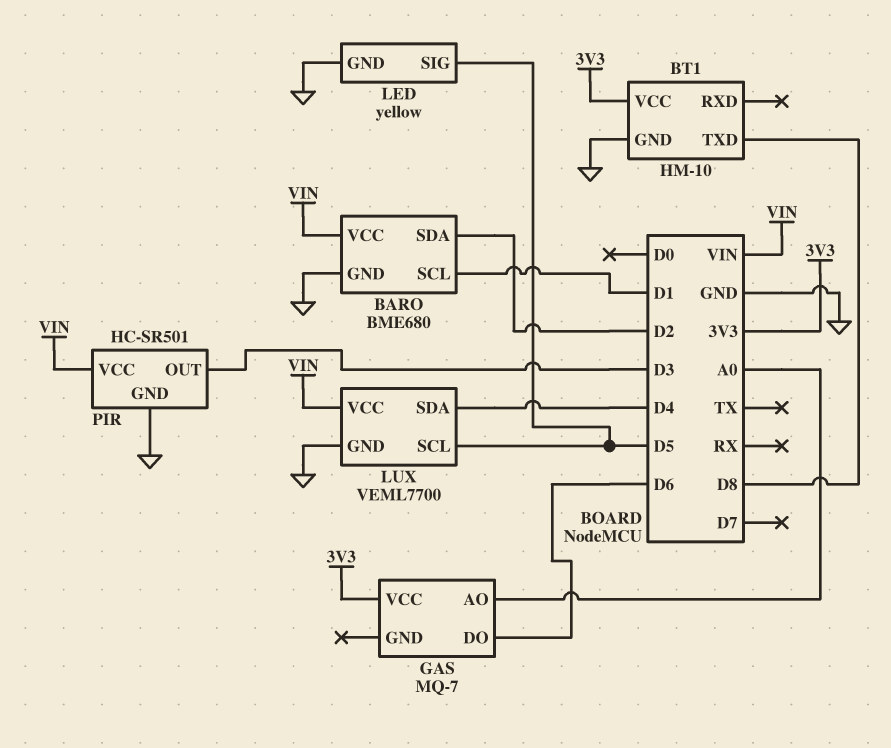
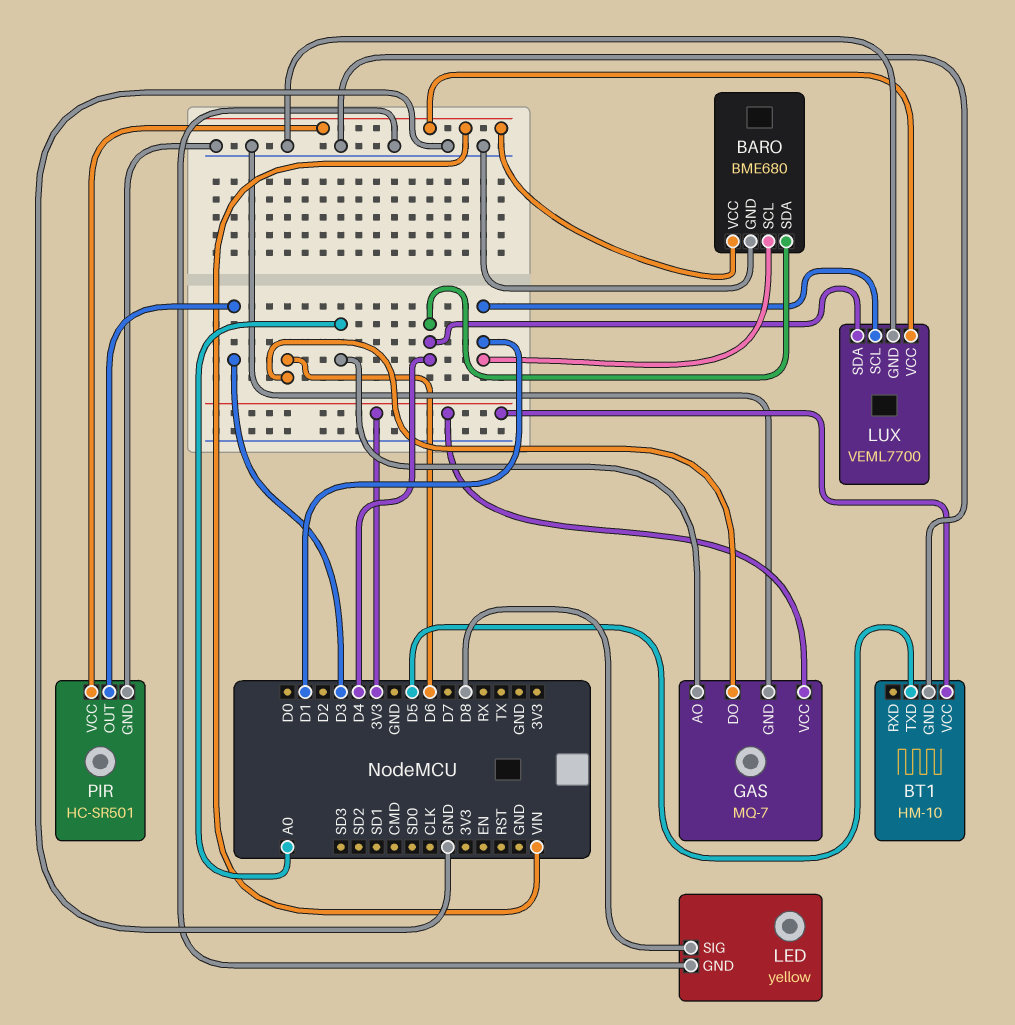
BARO pin SDA: D2 -> D4
BT1 pin TXD: D8 -> D5
GAS pin GND: none -> GND
LED pin SIG: D5 -> D8
LUX pin SCL: D5 -> D1

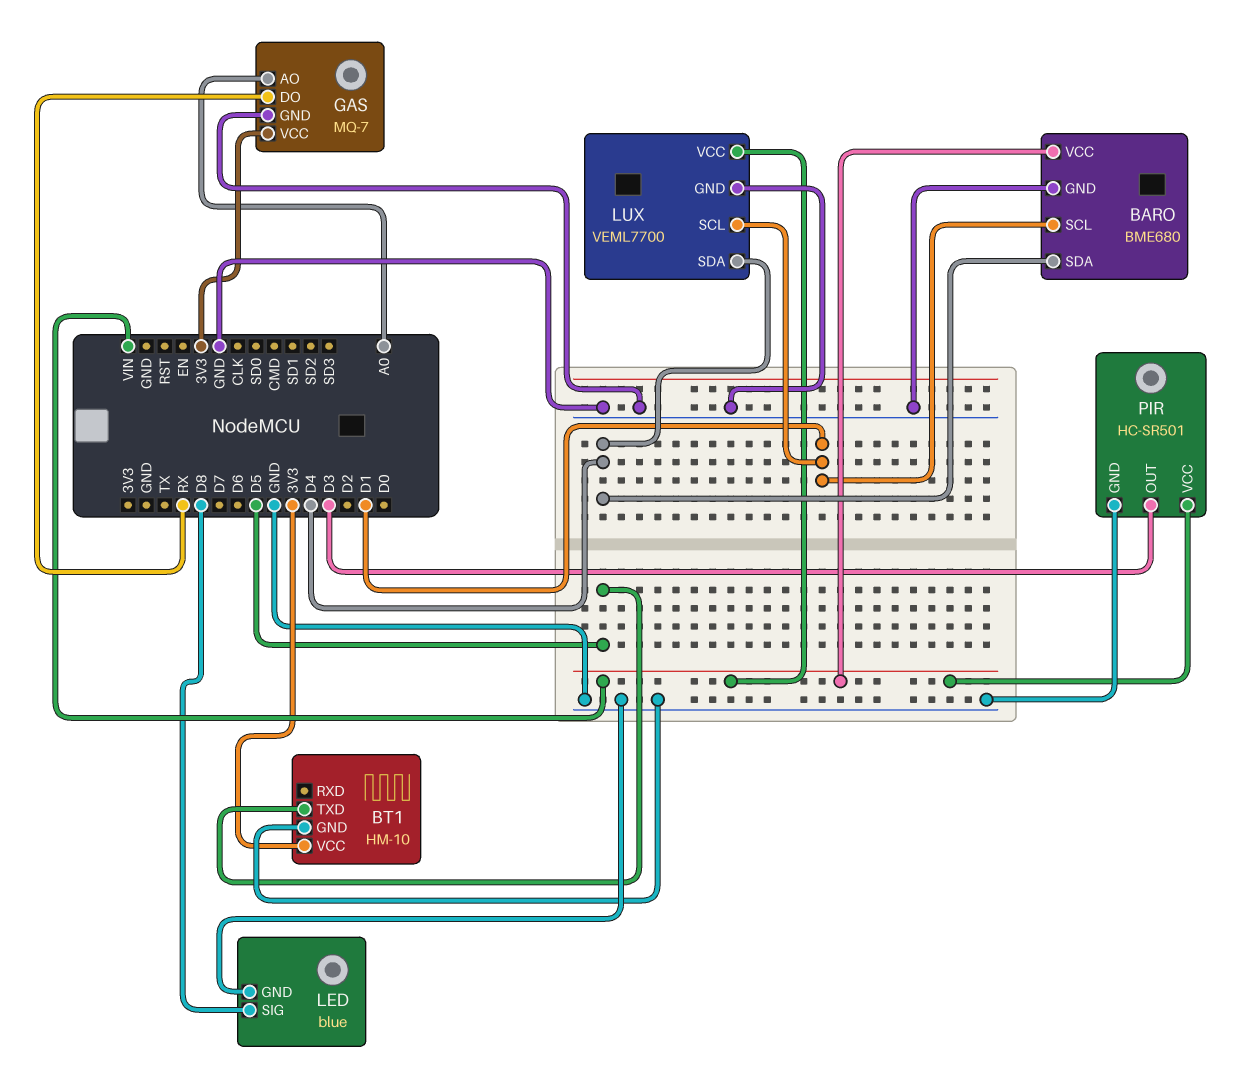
GAS pin DO: D6 -> RX
LED: yellow -> blue

